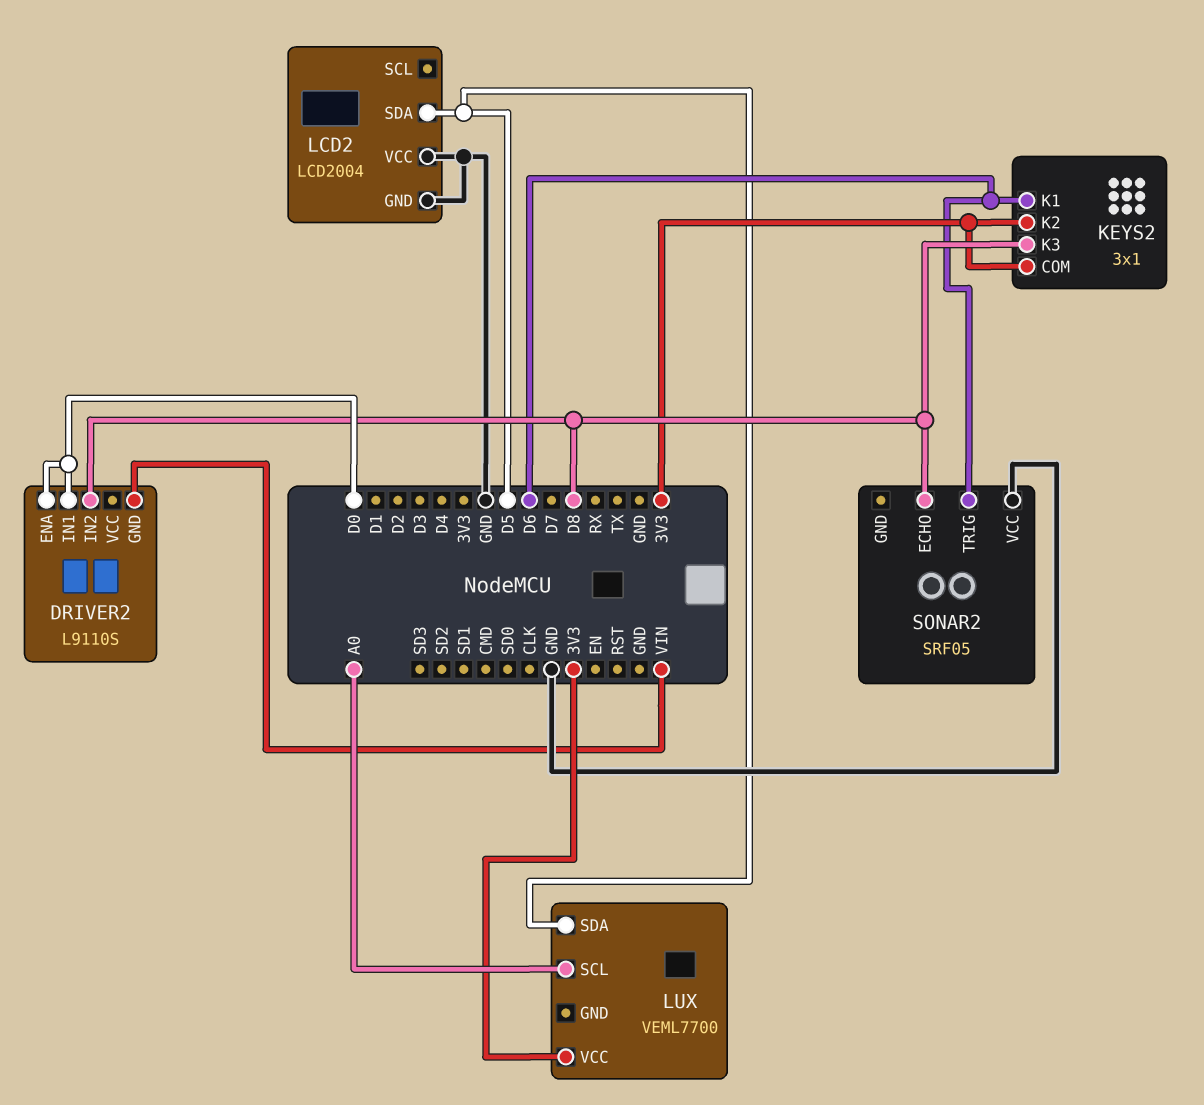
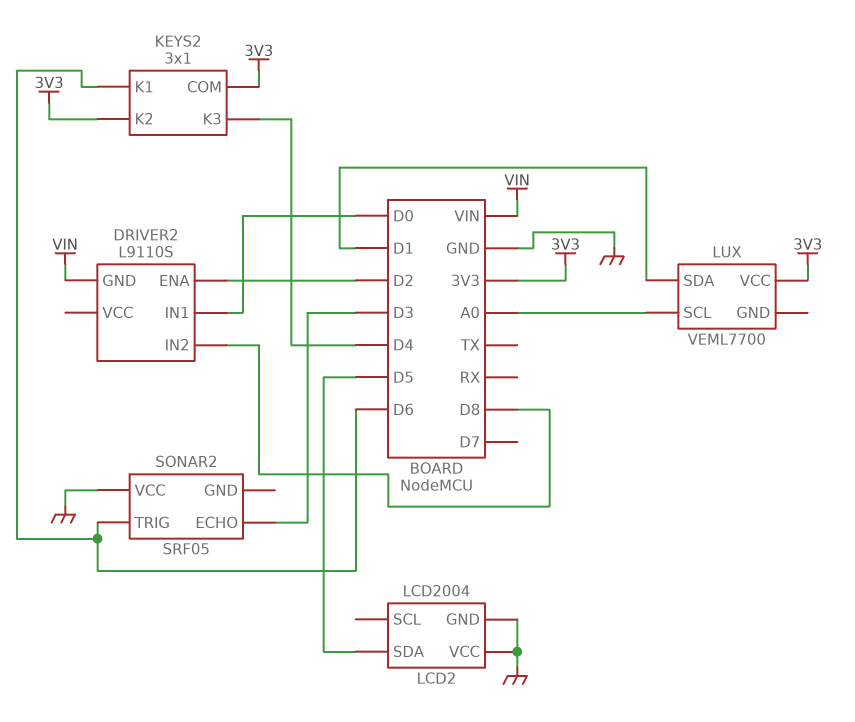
DRIVER2 pin ENA: D0 -> D2
KEYS2 pin K3: D8 -> D4
LUX pin SDA: D5 -> D1
SONAR2 pin ECHO: D8 -> D3

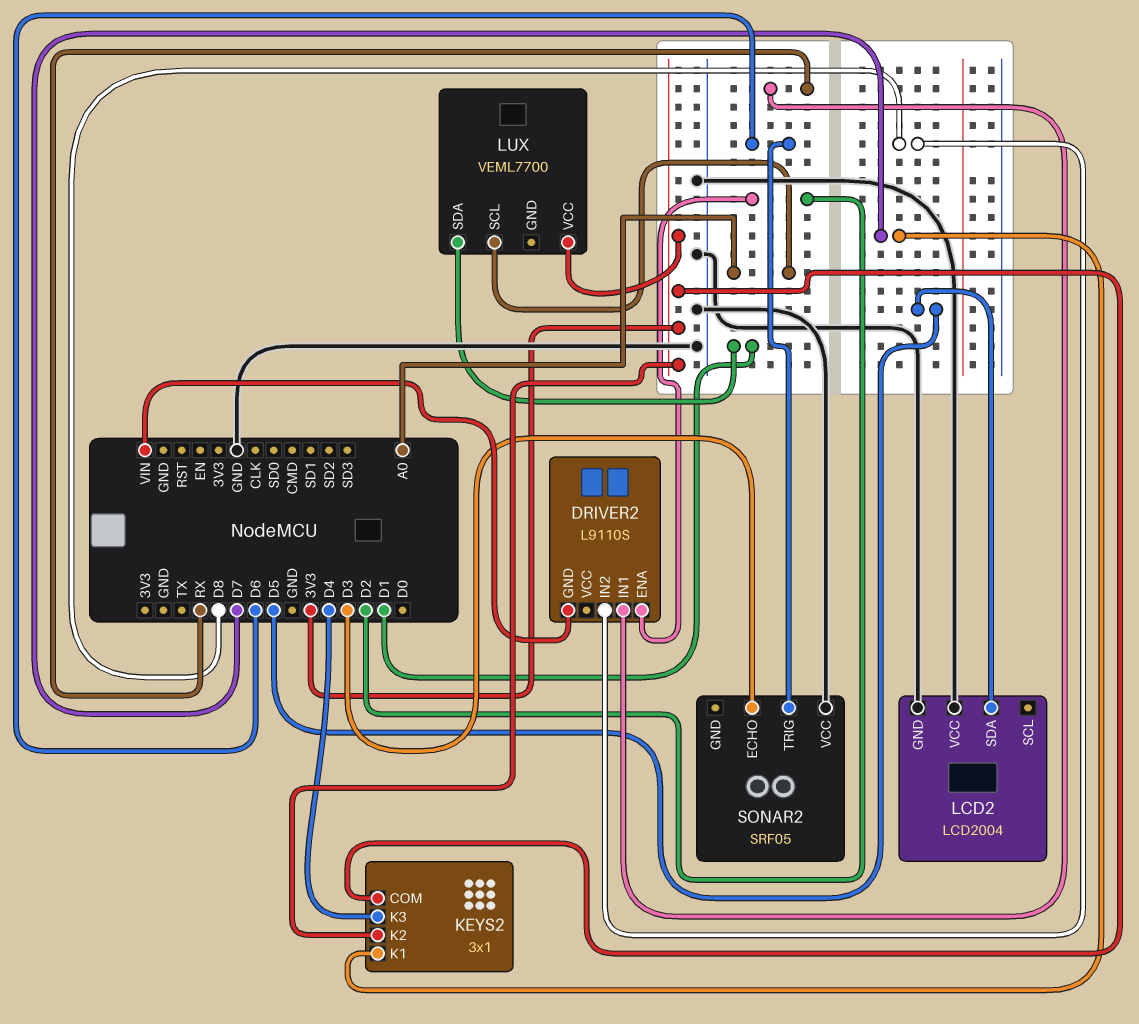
DRIVER2 pin IN1: D0 -> RX
KEYS2 pin K1: D6 -> D7

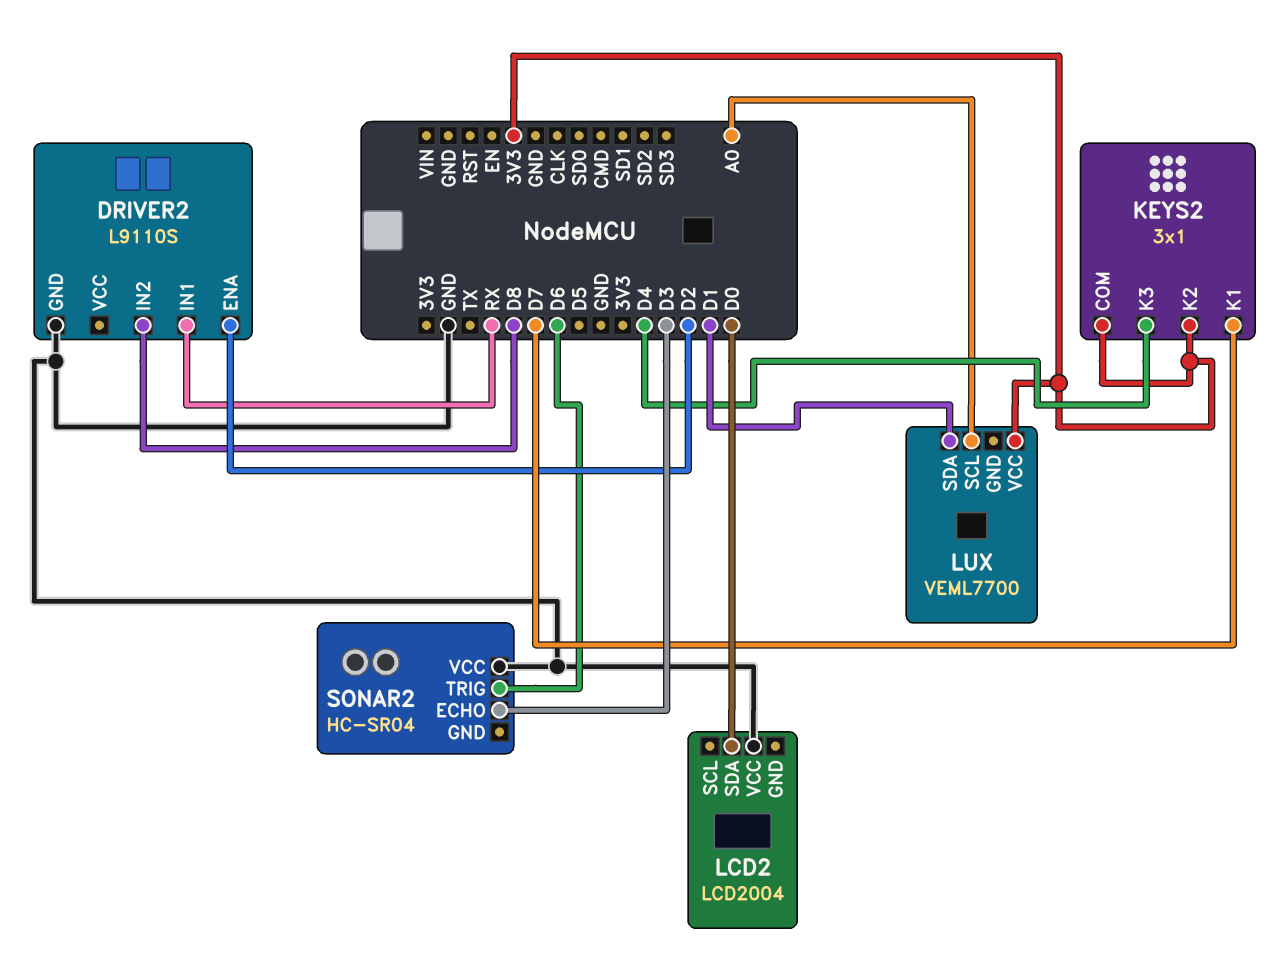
DRIVER2 pin GND: VIN -> GND
LCD2 pin GND: GND -> none
LCD2 pin SDA: D5 -> D0
SONAR2: SRF05 -> HC-SR04

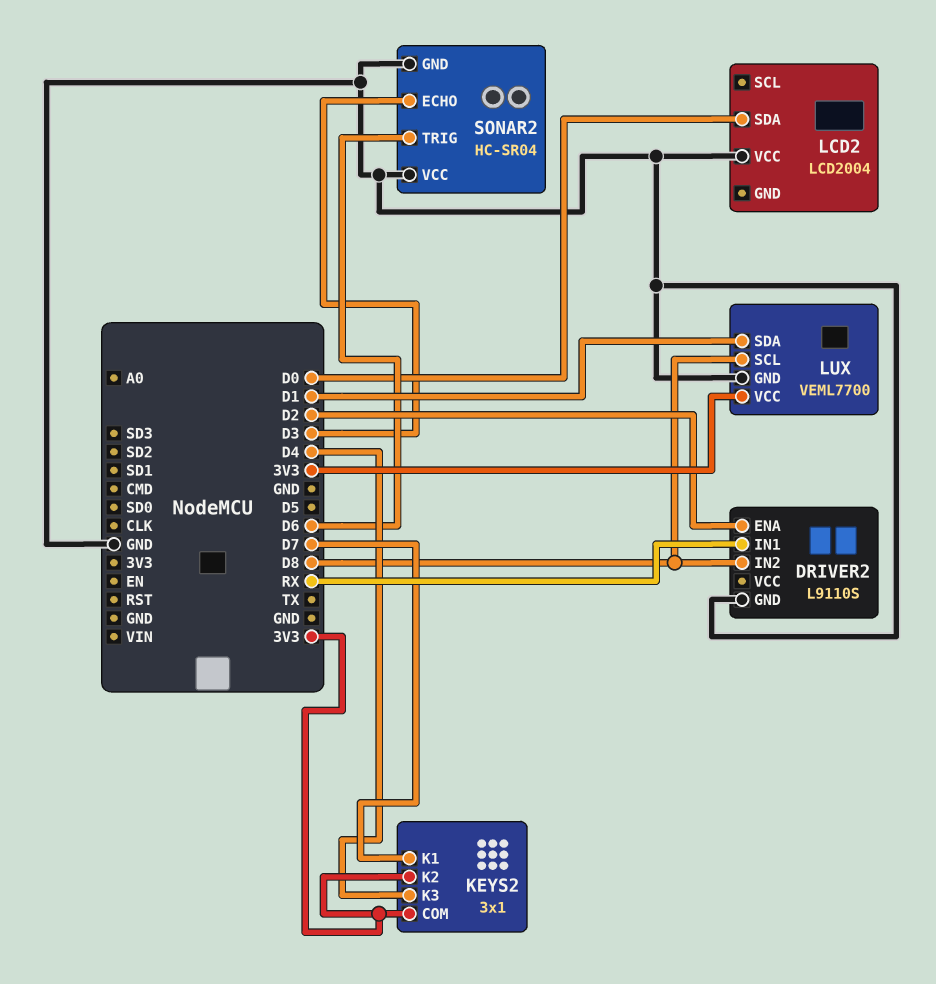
LUX pin GND: none -> GND
LUX pin SCL: A0 -> D8
SONAR2 pin GND: none -> GND

